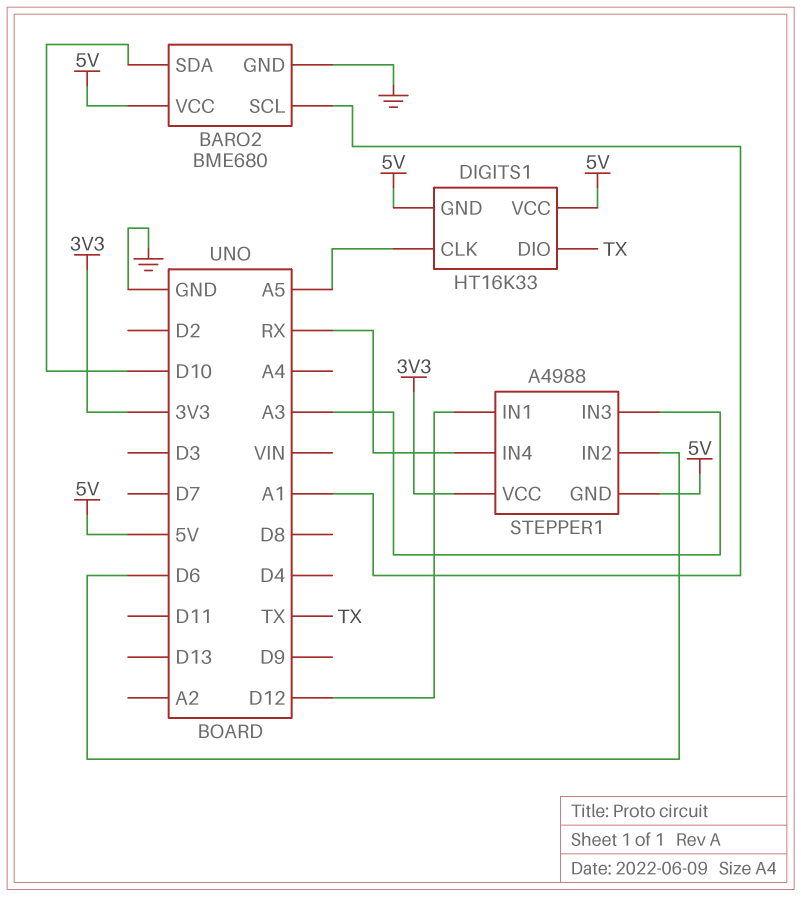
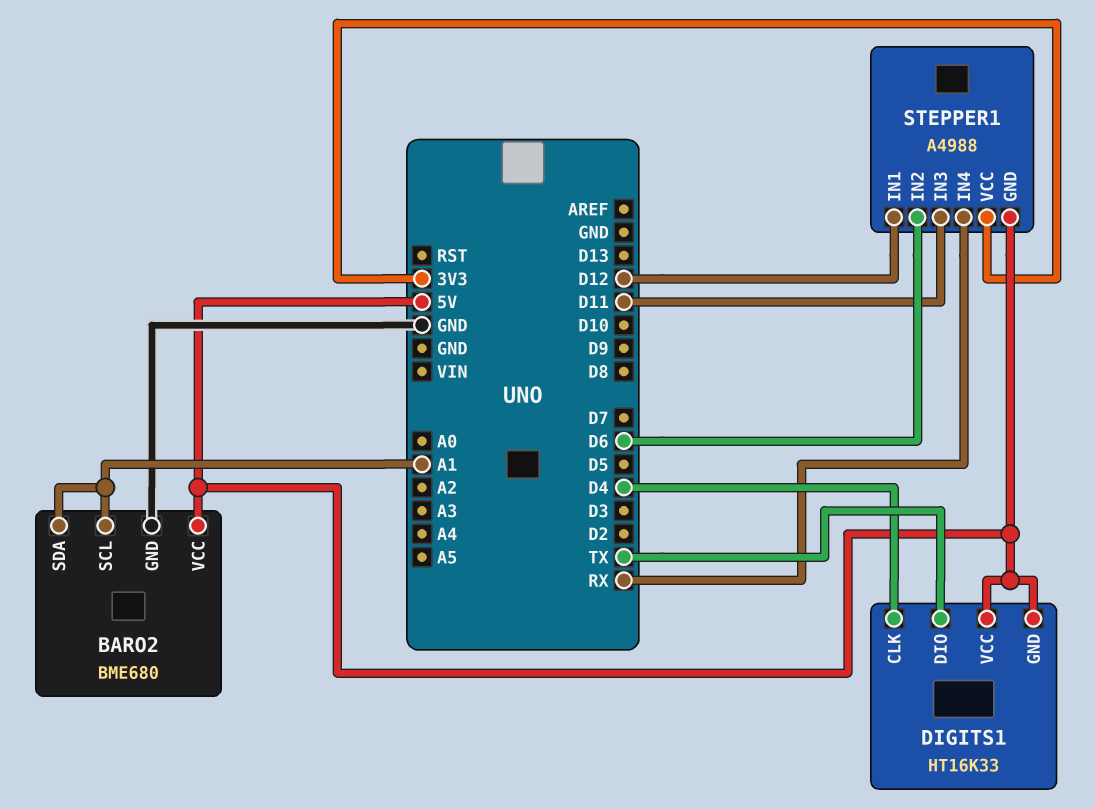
BARO2 pin SDA: D10 -> A1
DIGITS1 pin CLK: A5 -> D4
STEPPER1 pin IN3: A3 -> D11

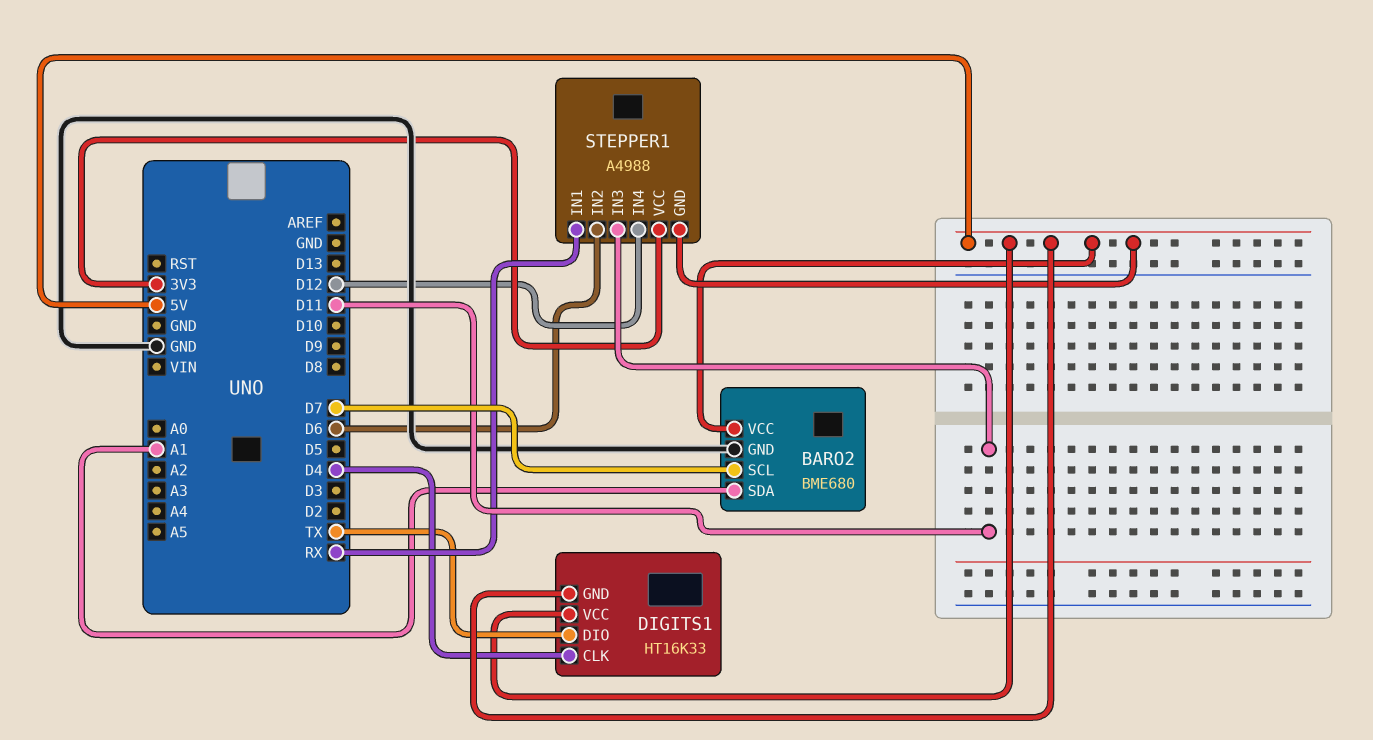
BARO2 pin SCL: A1 -> D7
STEPPER1 pin IN1: D12 -> RX
STEPPER1 pin IN4: RX -> D12

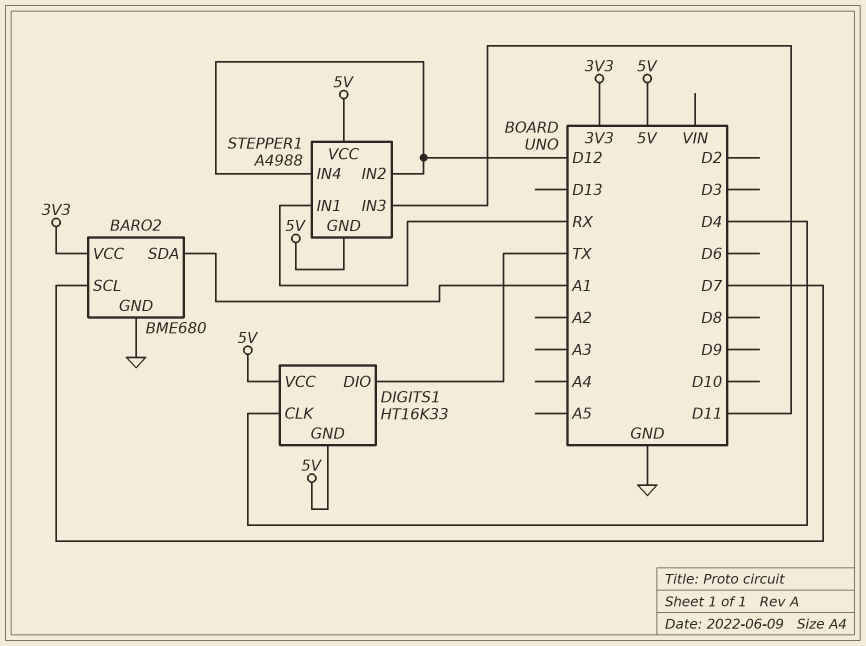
BARO2 pin VCC: 5V -> 3V3
STEPPER1 pin IN2: D6 -> D12
STEPPER1 pin VCC: 3V3 -> 5V

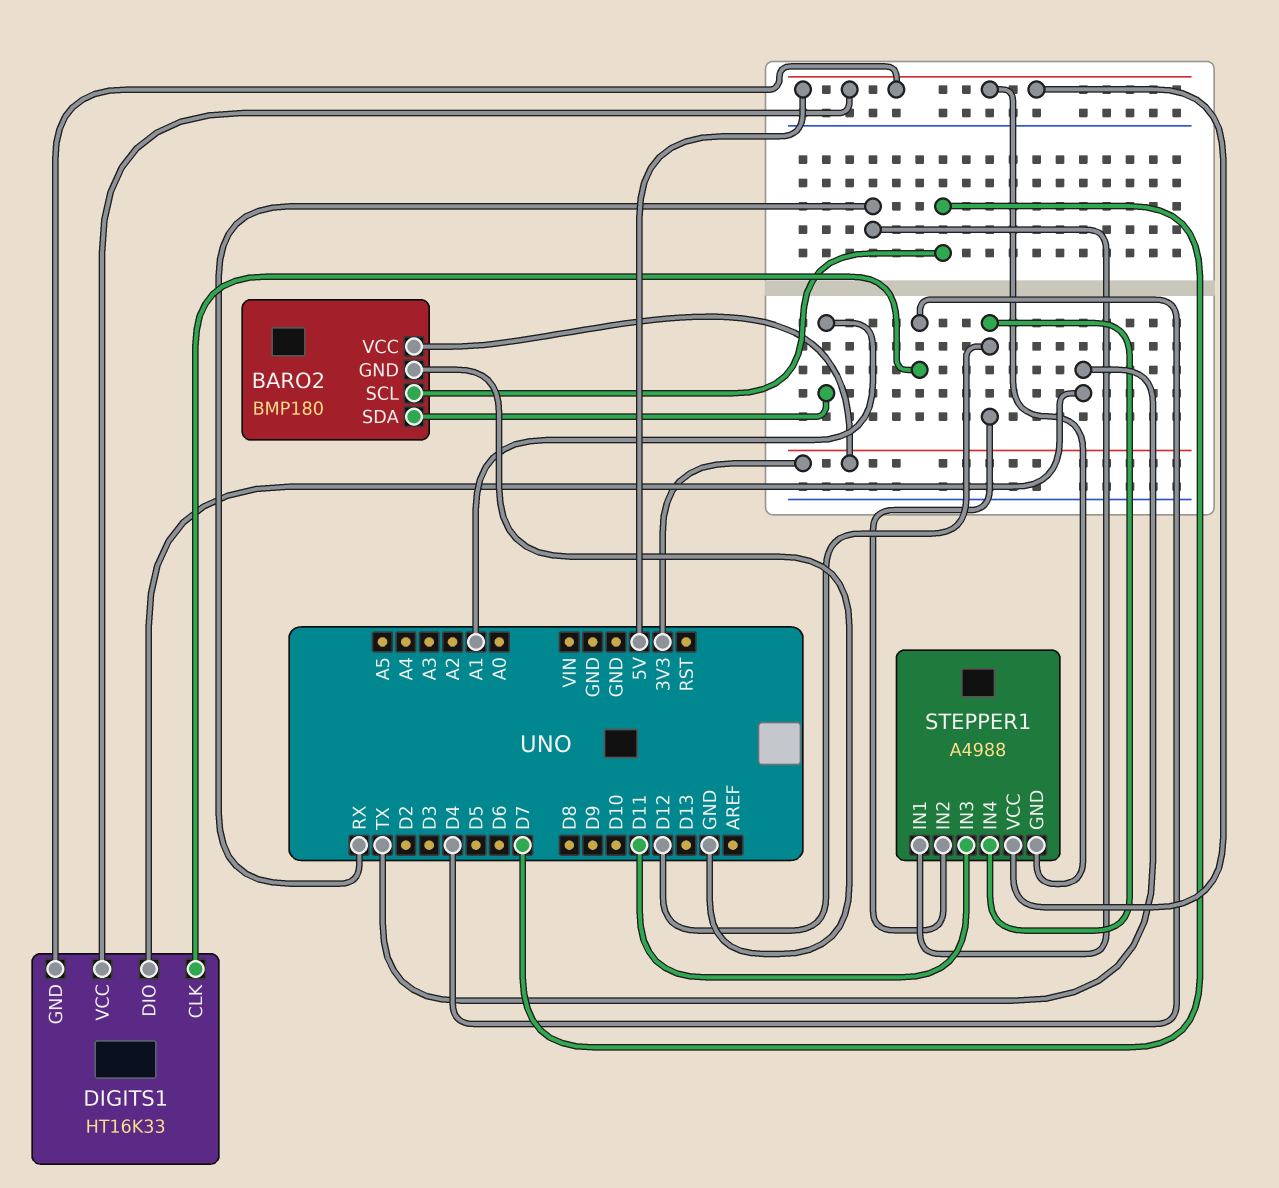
BARO2: BME680 -> BMP180

